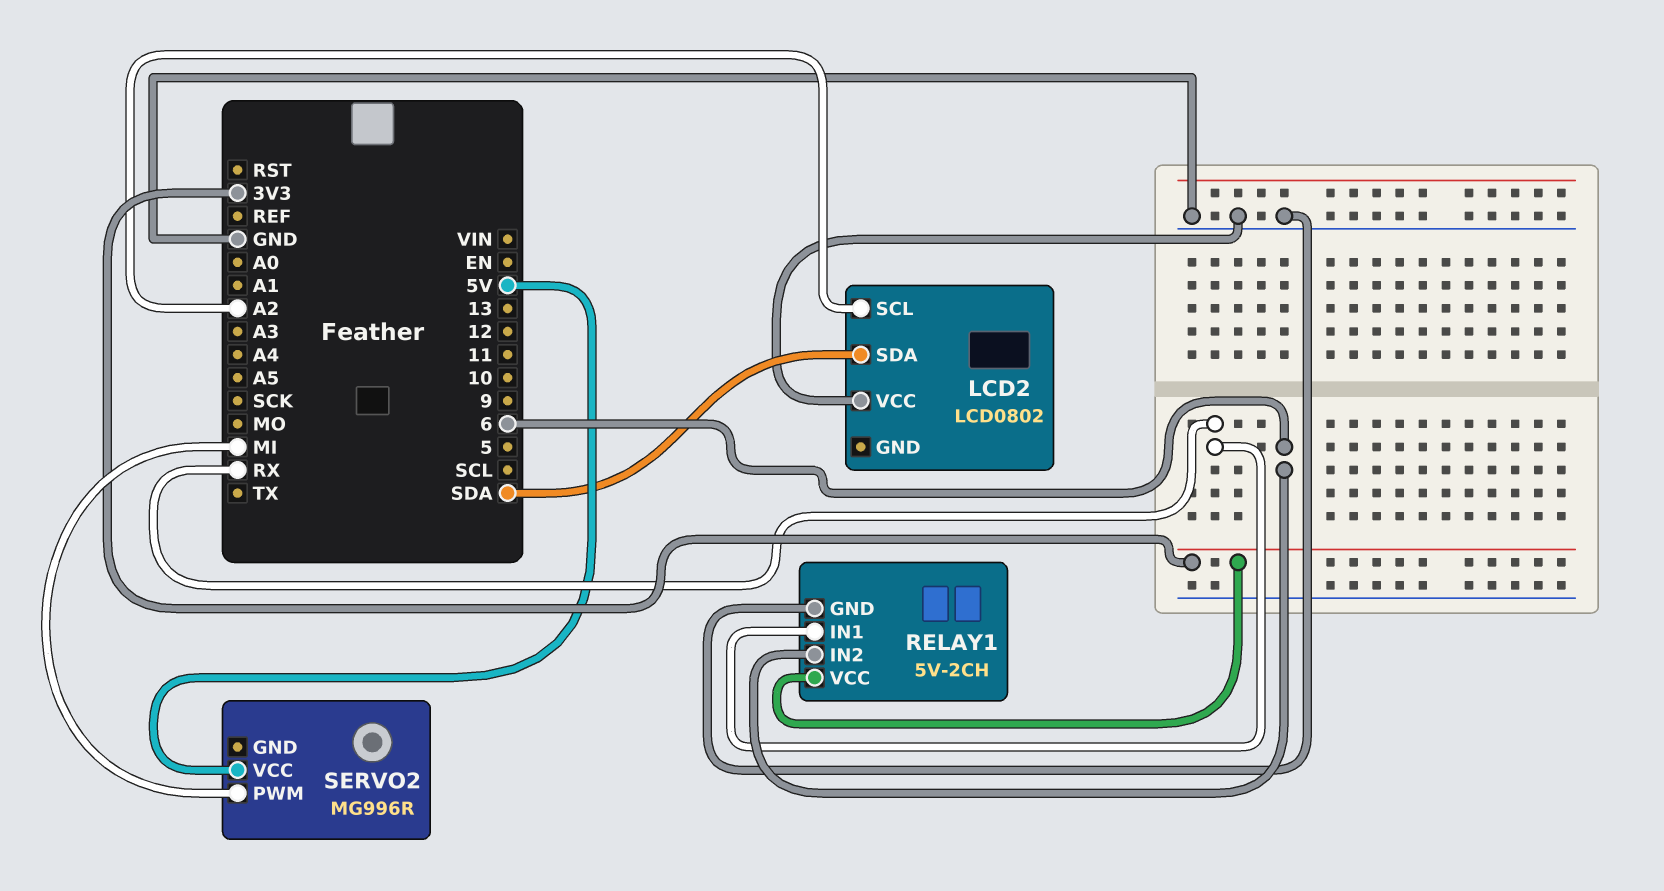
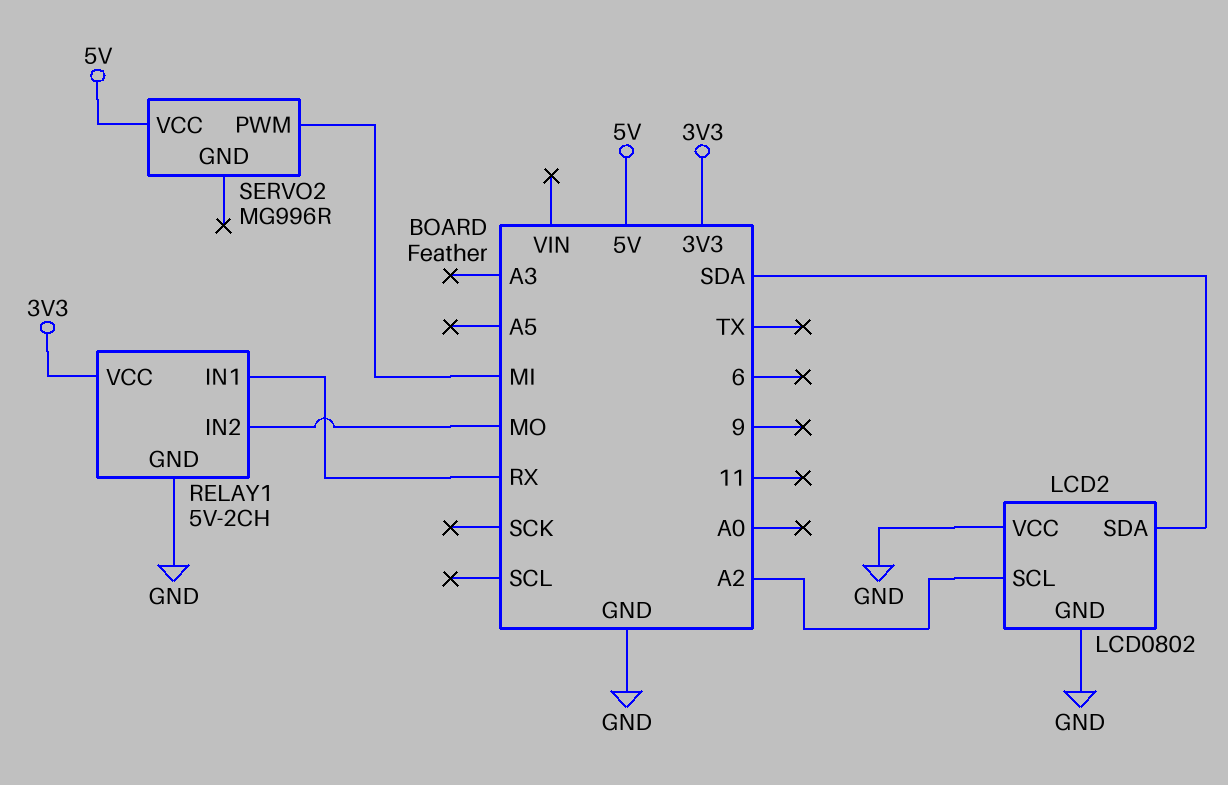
LCD2 pin GND: none -> GND
RELAY1 pin IN2: 6 -> MO

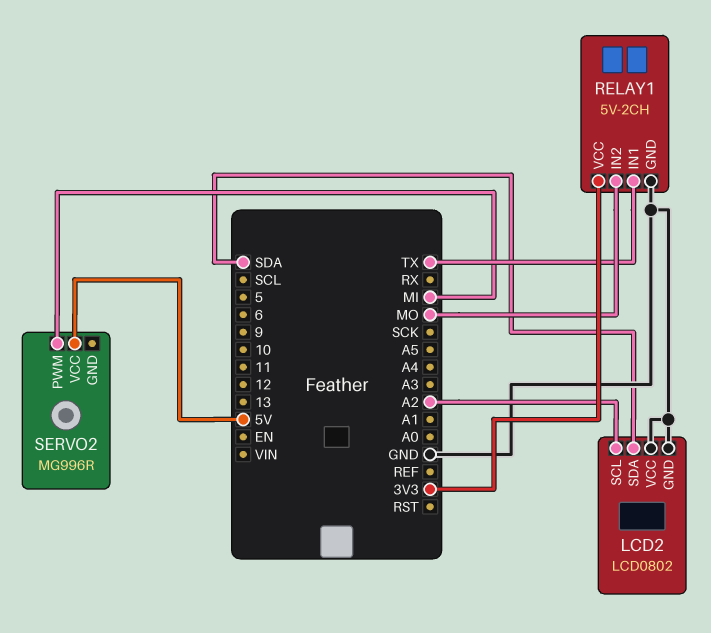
RELAY1 pin IN1: RX -> TX

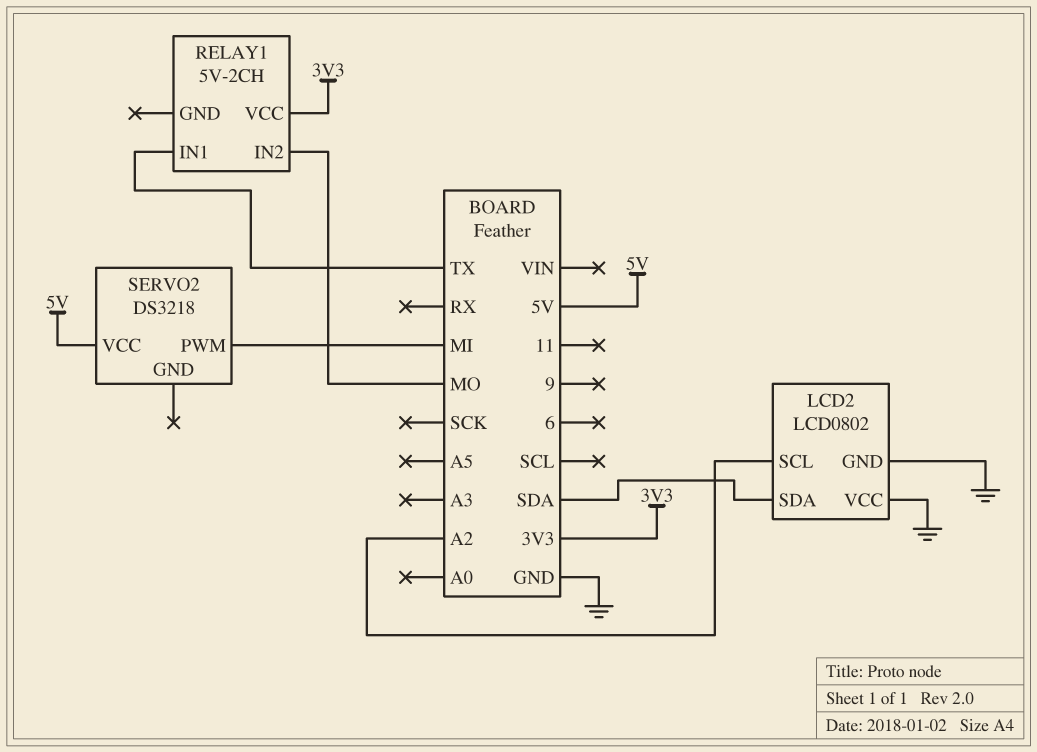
RELAY1 pin GND: GND -> none
SERVO2: MG996R -> DS3218

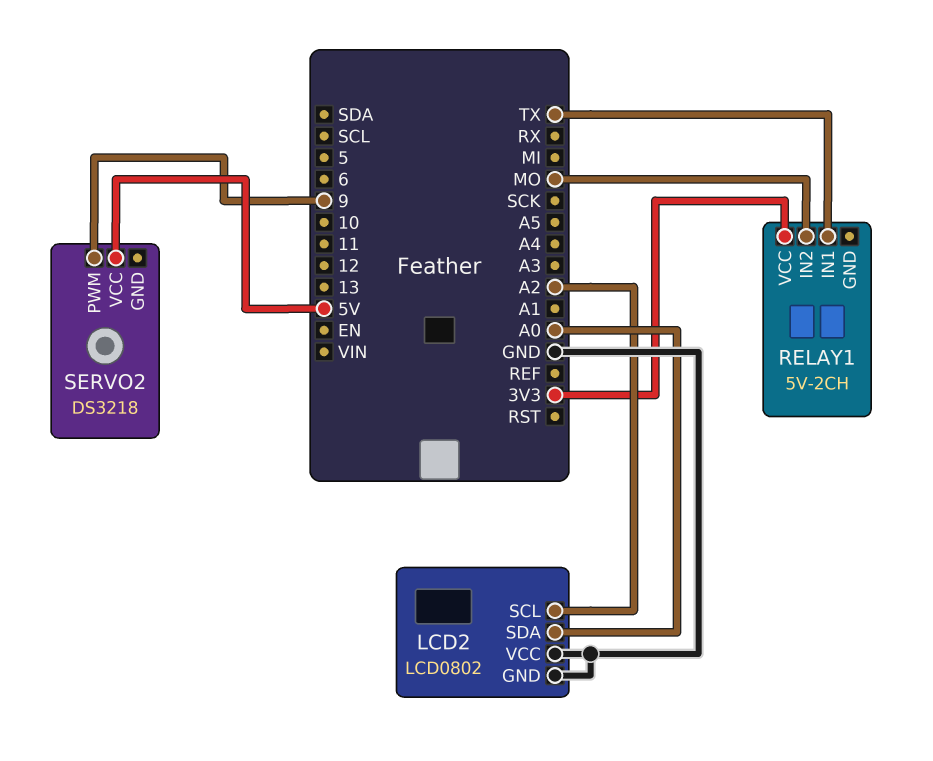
LCD2 pin SDA: SDA -> A0
SERVO2 pin PWM: MI -> 9

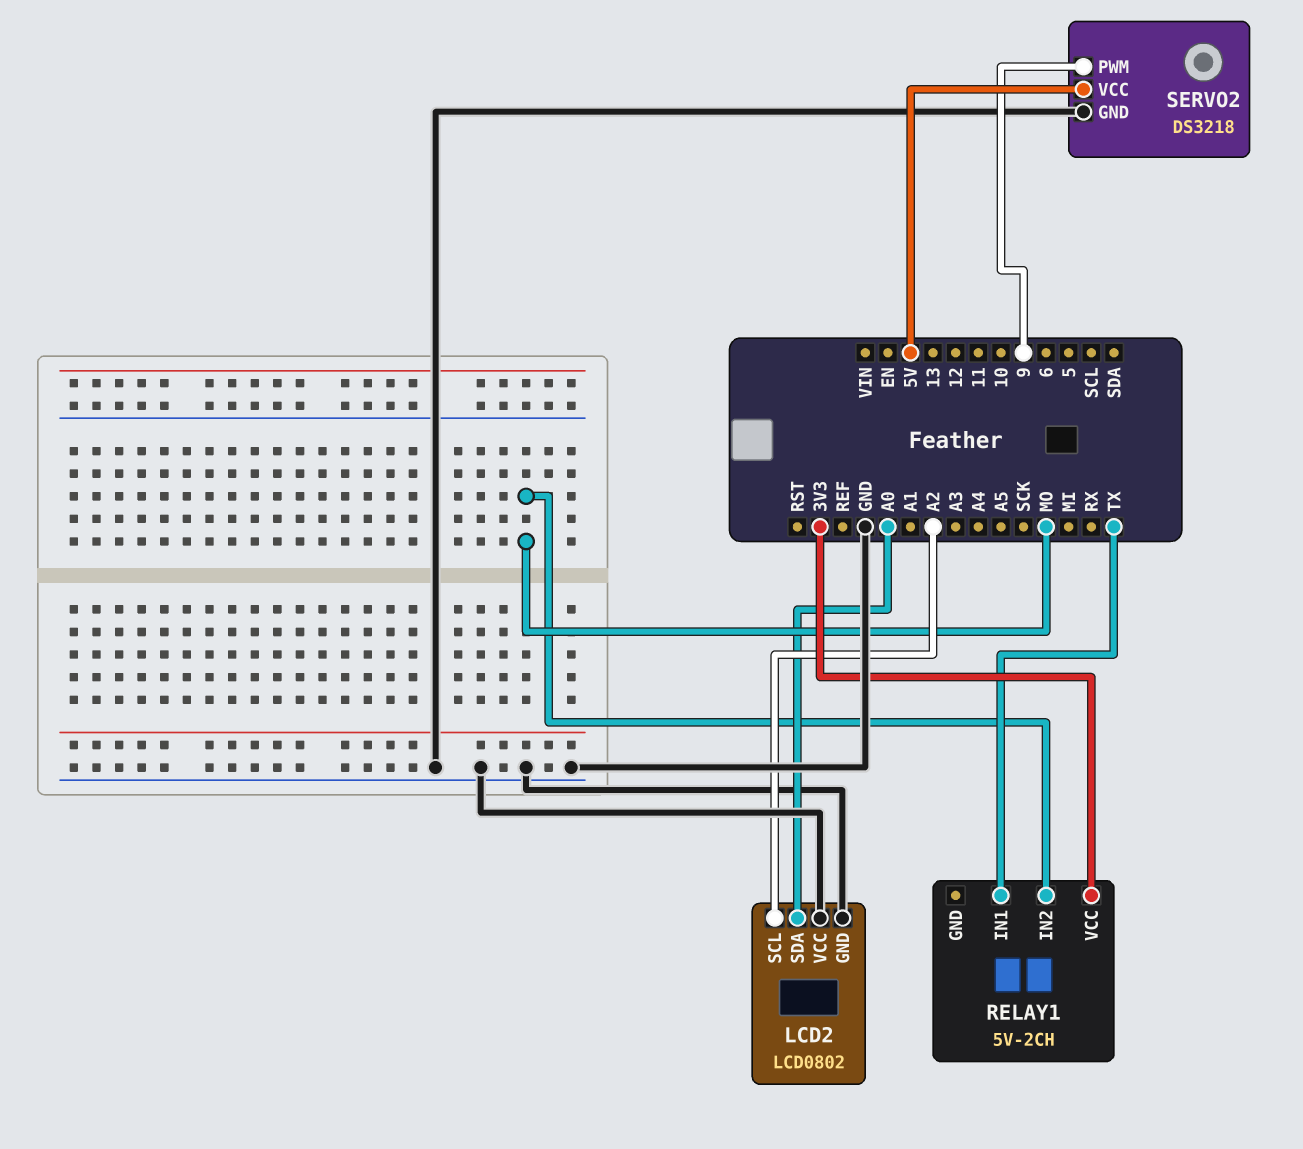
SERVO2 pin GND: none -> GND

